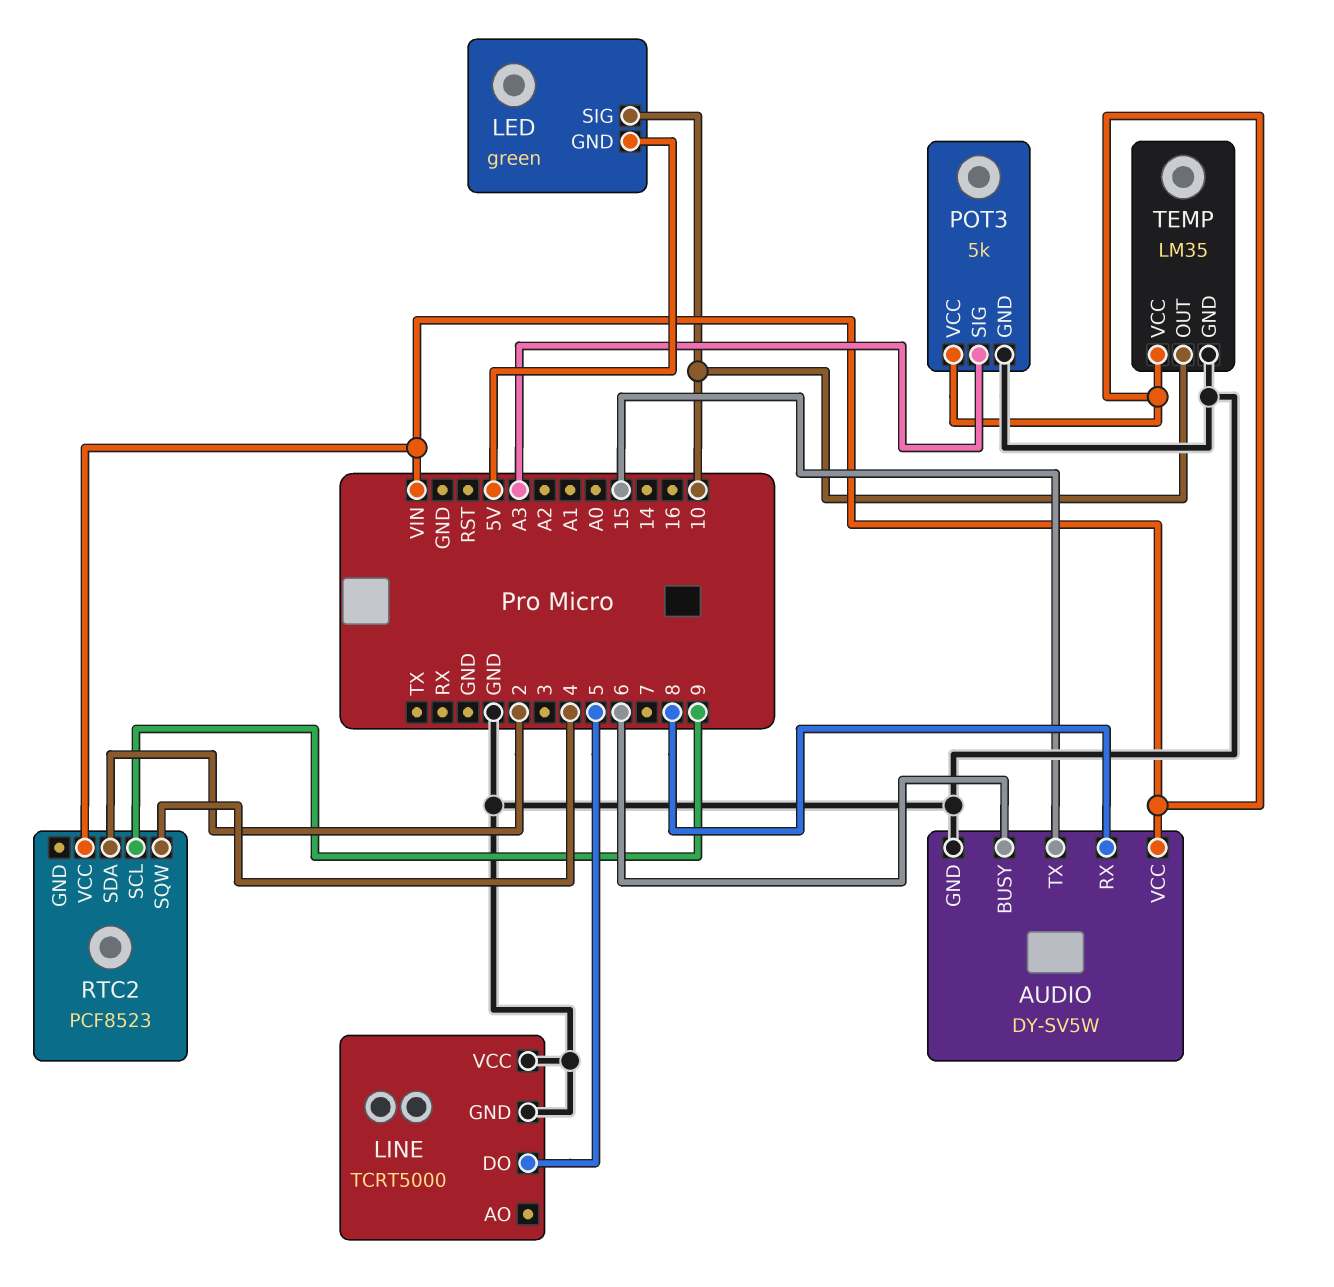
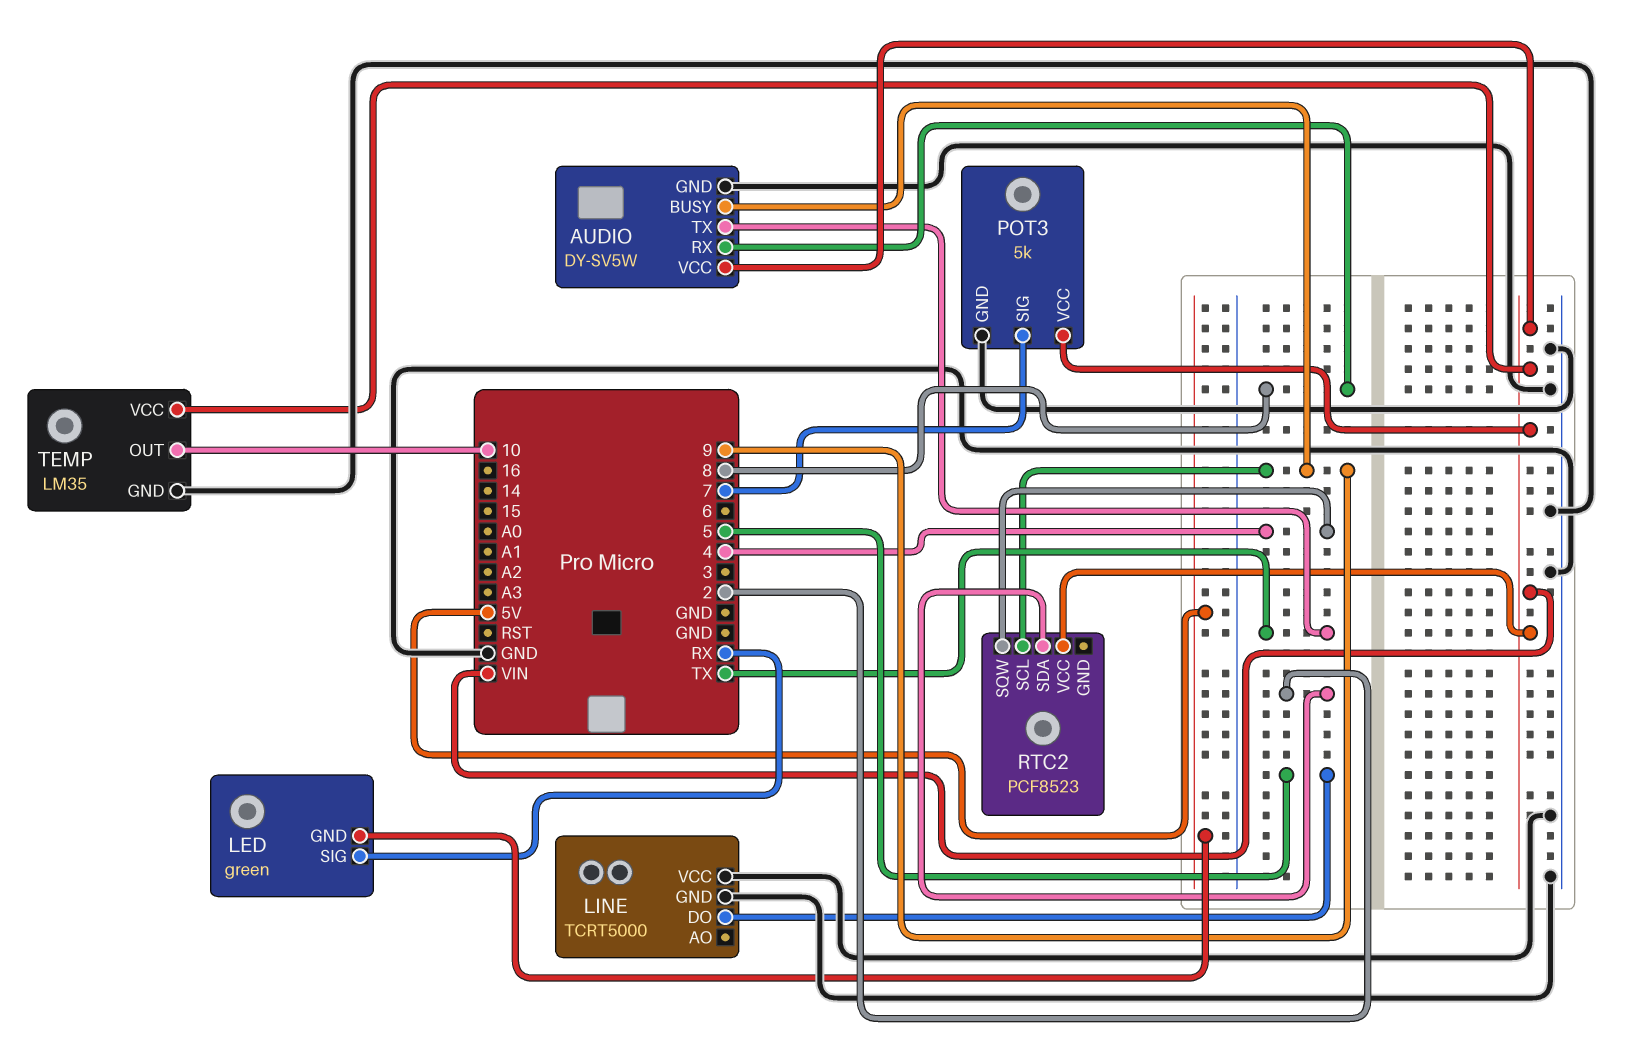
AUDIO pin BUSY: 6 -> 9
AUDIO pin TX: 15 -> TX
LED pin SIG: 10 -> RX
POT3 pin SIG: A3 -> 7

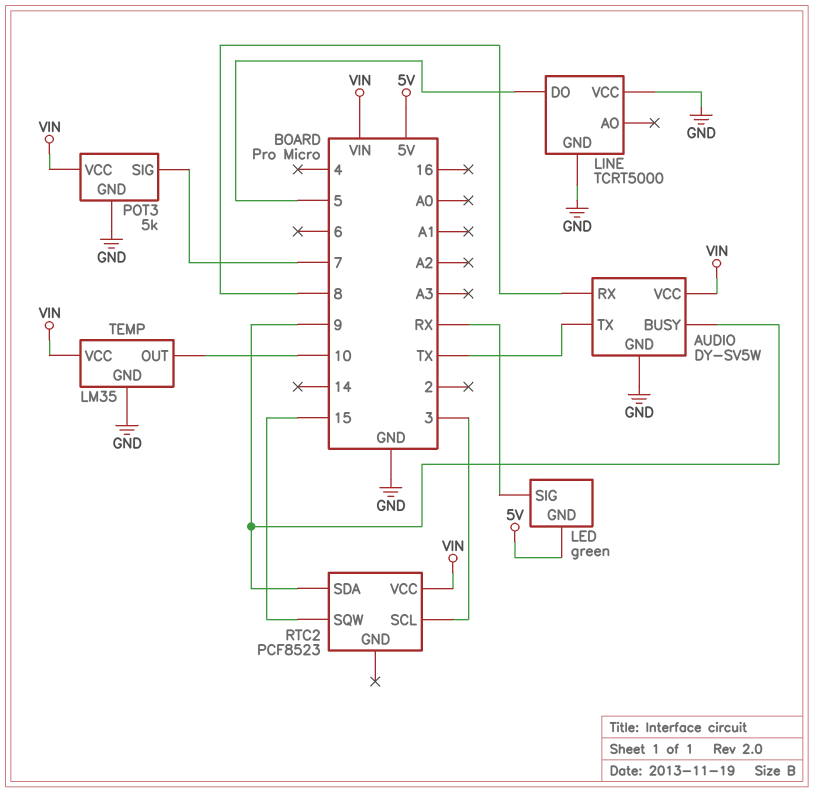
RTC2 pin SCL: 9 -> 3
RTC2 pin SDA: 2 -> 9
RTC2 pin SQW: 4 -> 15

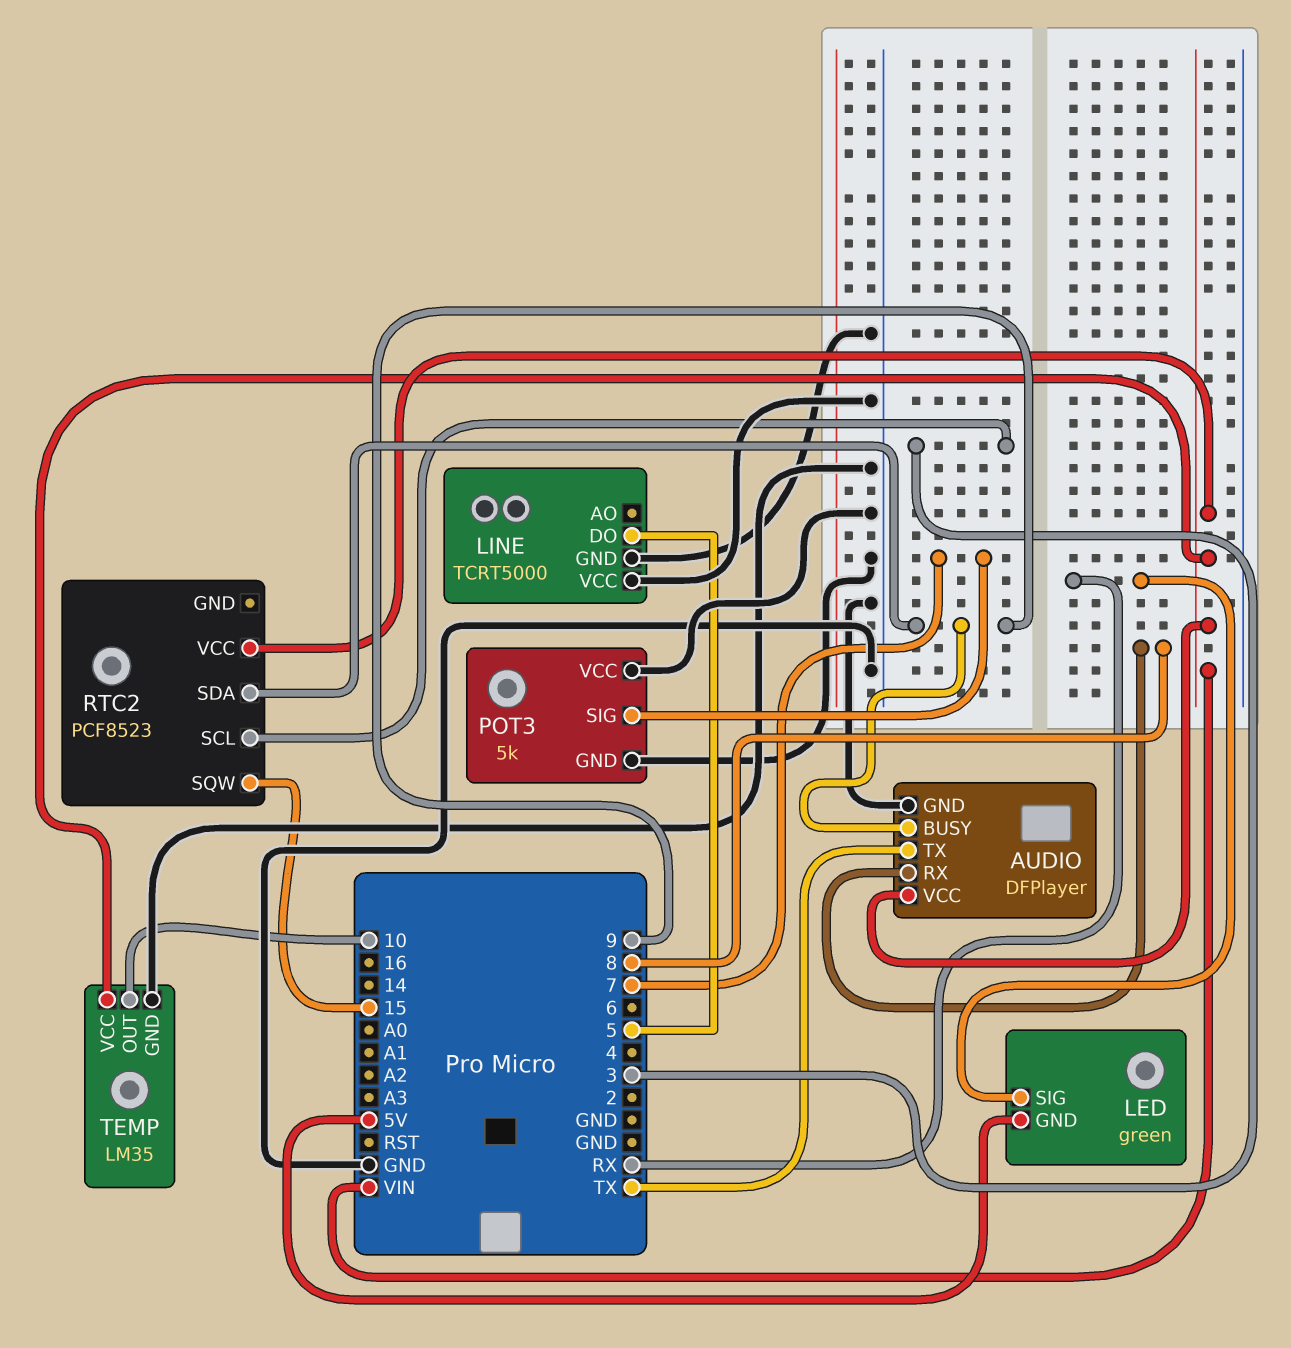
AUDIO: DY-SV5W -> DFPlayer
POT3 pin VCC: VIN -> GND

